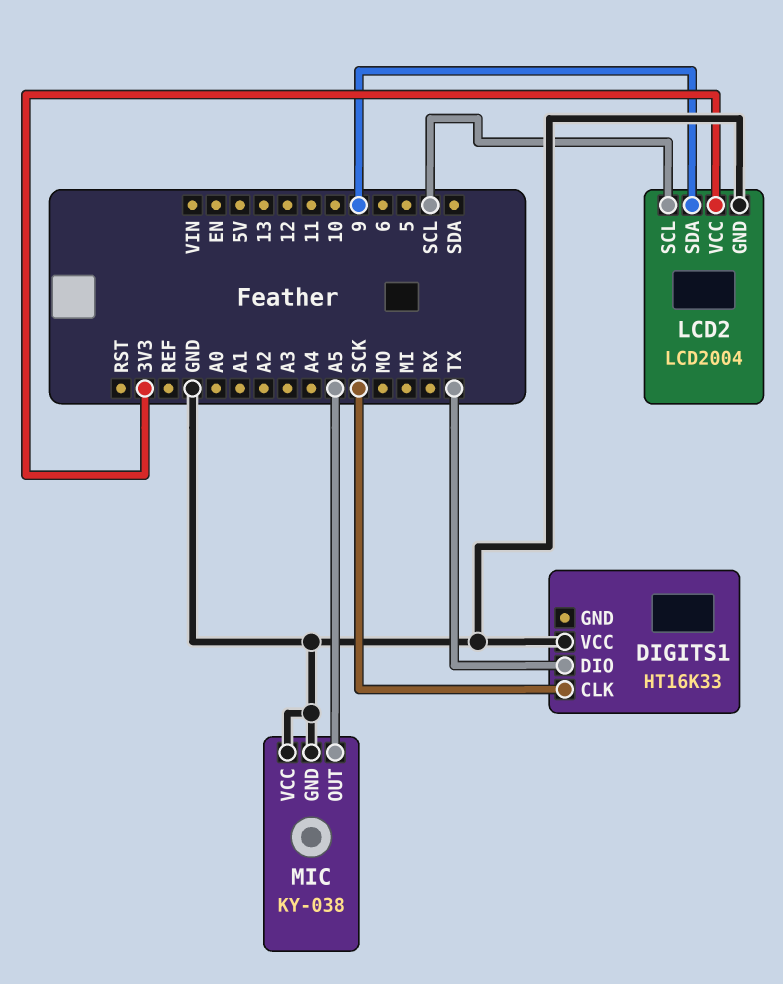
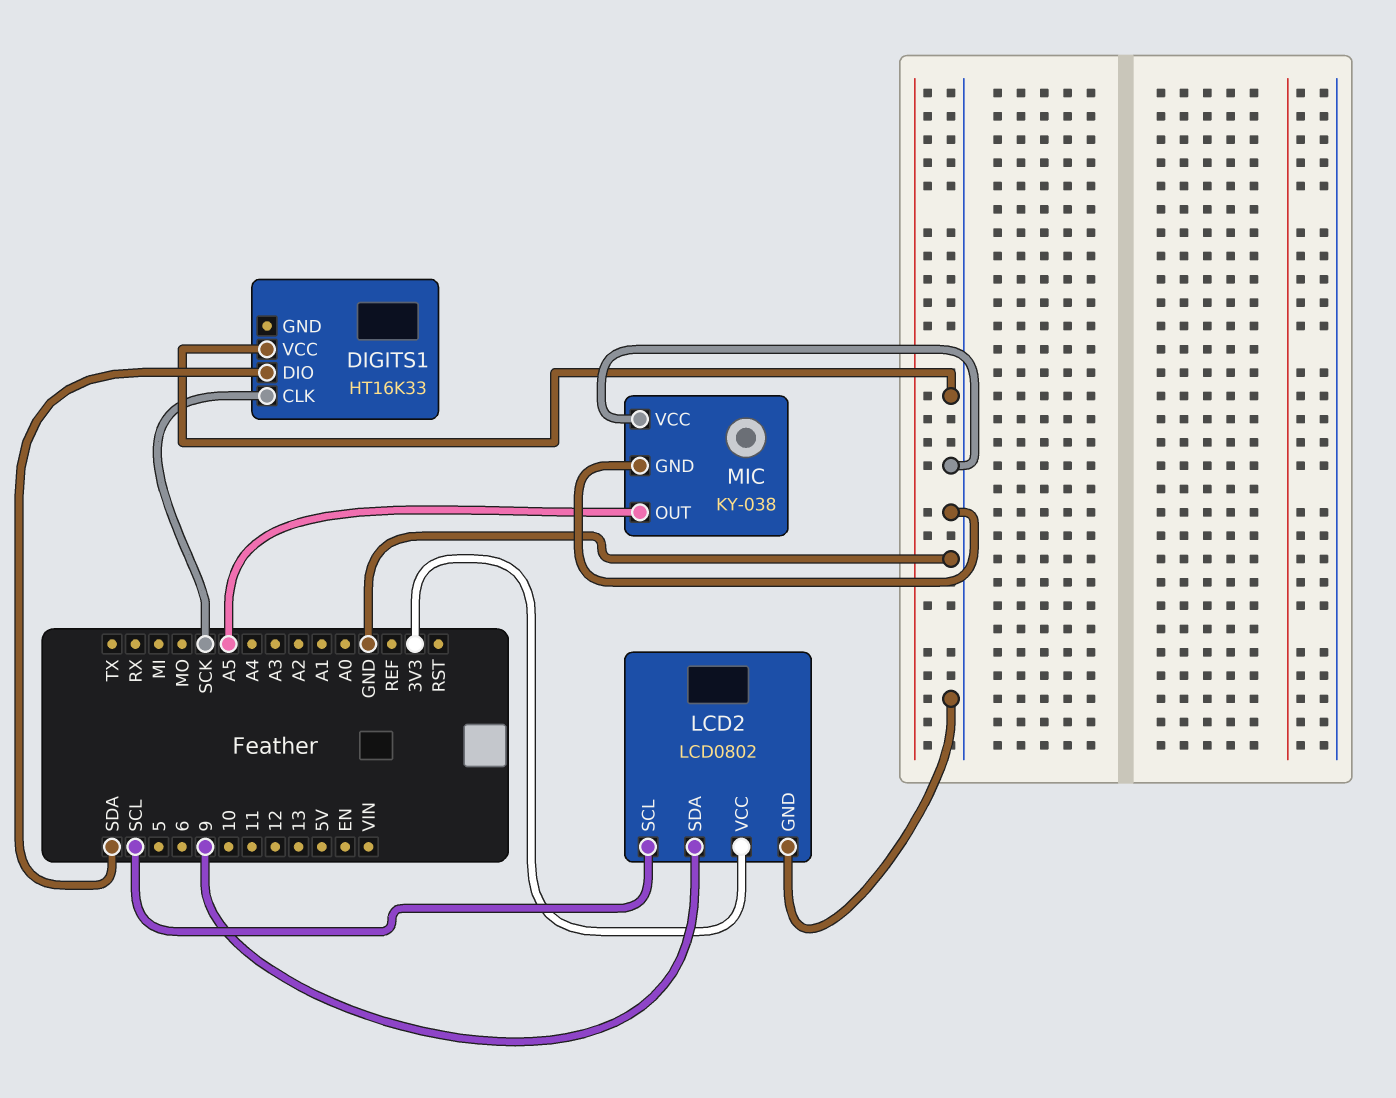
DIGITS1 pin DIO: TX -> SDA
LCD2: LCD2004 -> LCD0802

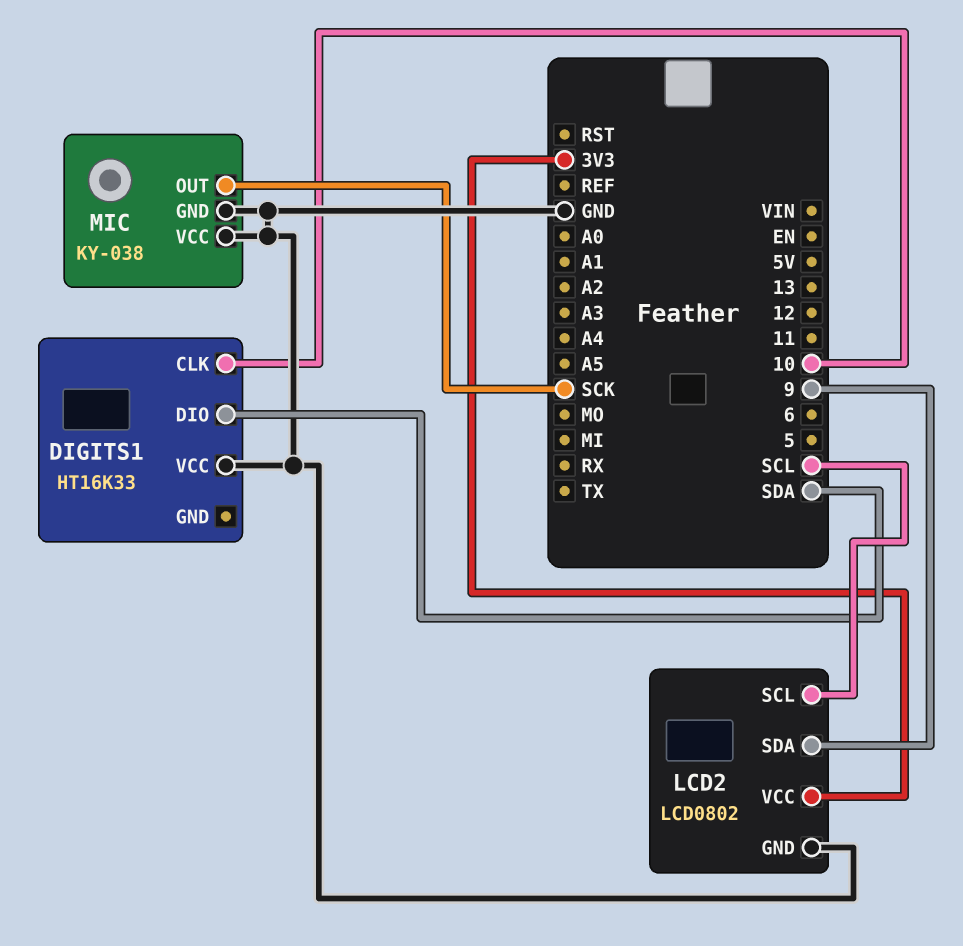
DIGITS1 pin CLK: SCK -> 10
MIC pin OUT: A5 -> SCK

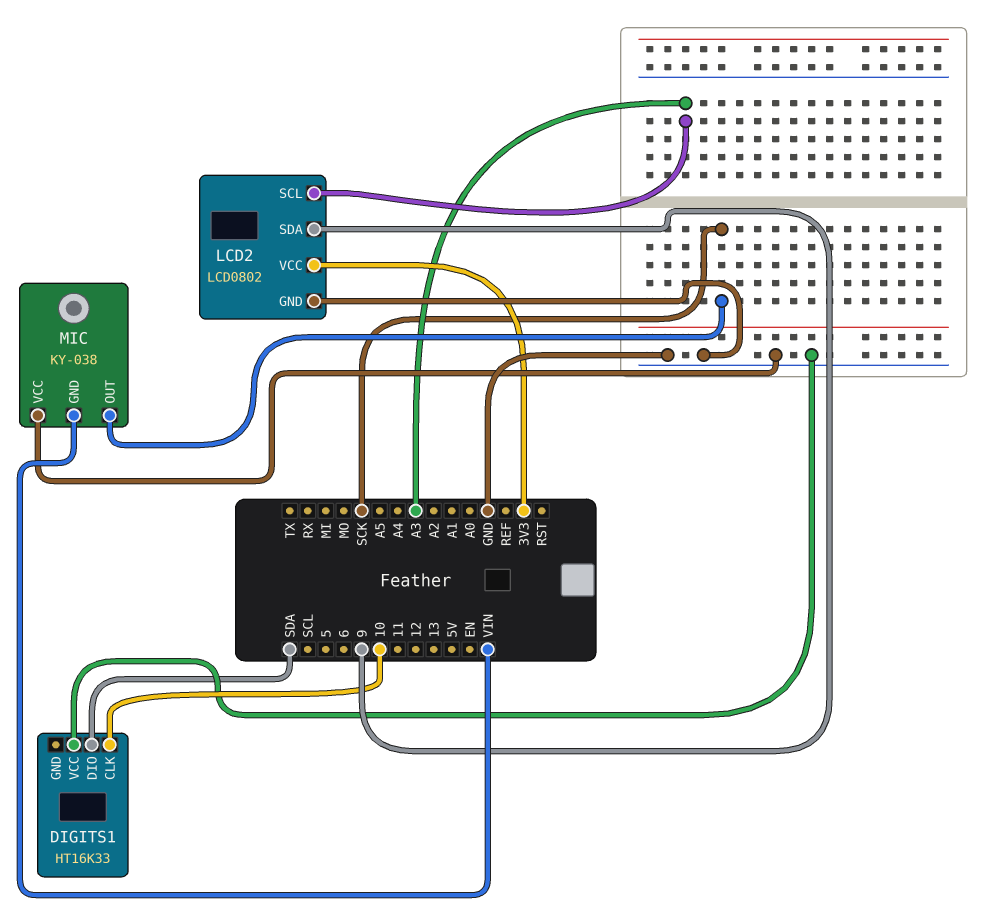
LCD2 pin SCL: SCL -> A3
MIC pin GND: GND -> VIN

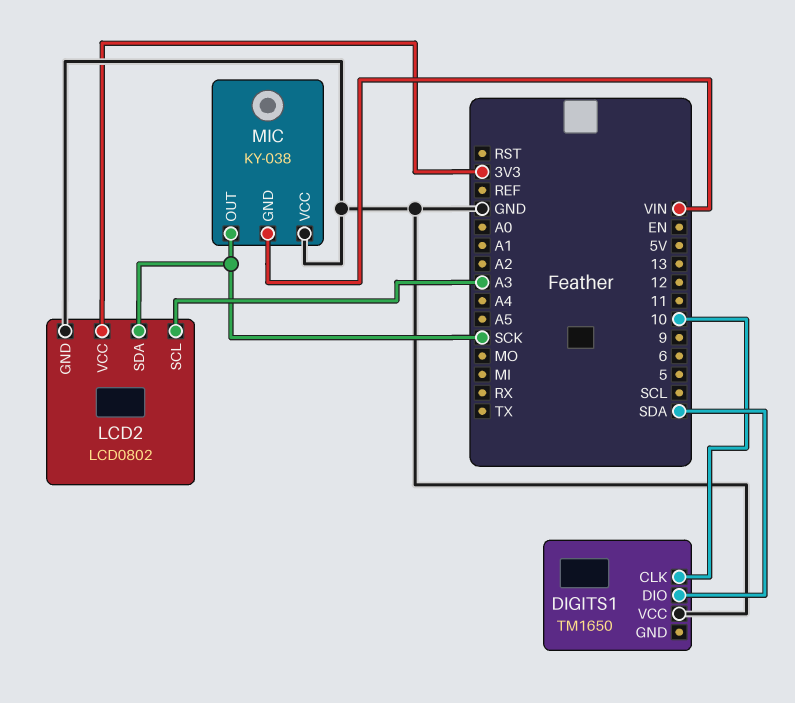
DIGITS1: HT16K33 -> TM1650
LCD2 pin SDA: 9 -> SCK

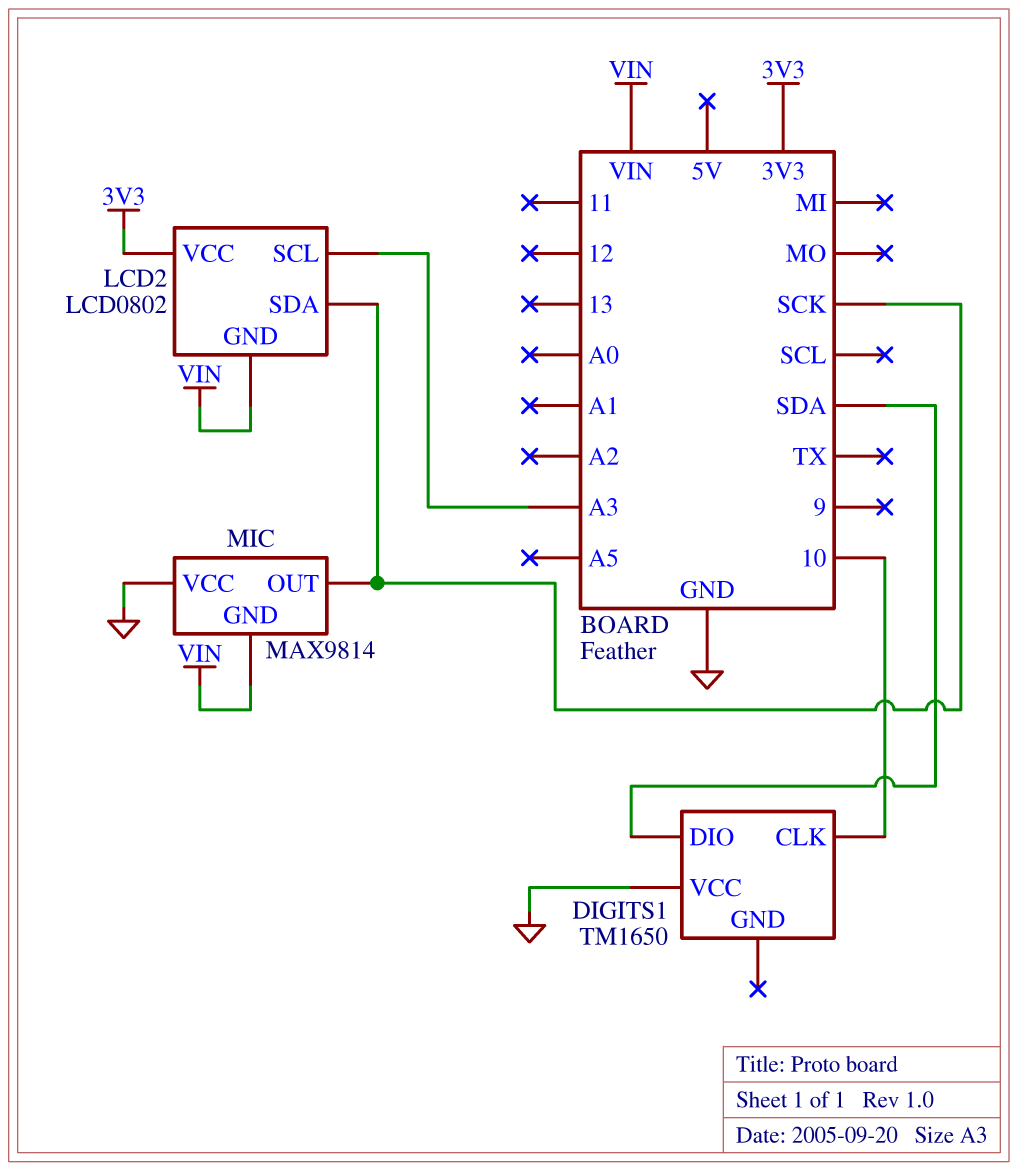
LCD2 pin GND: GND -> VIN
MIC: KY-038 -> MAX9814

